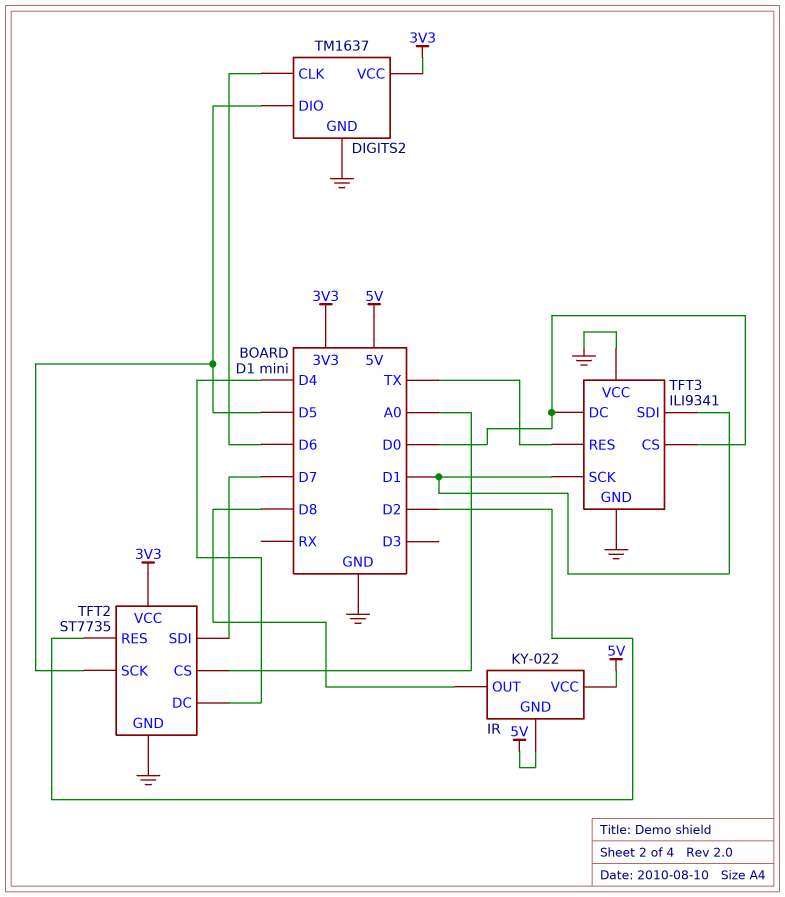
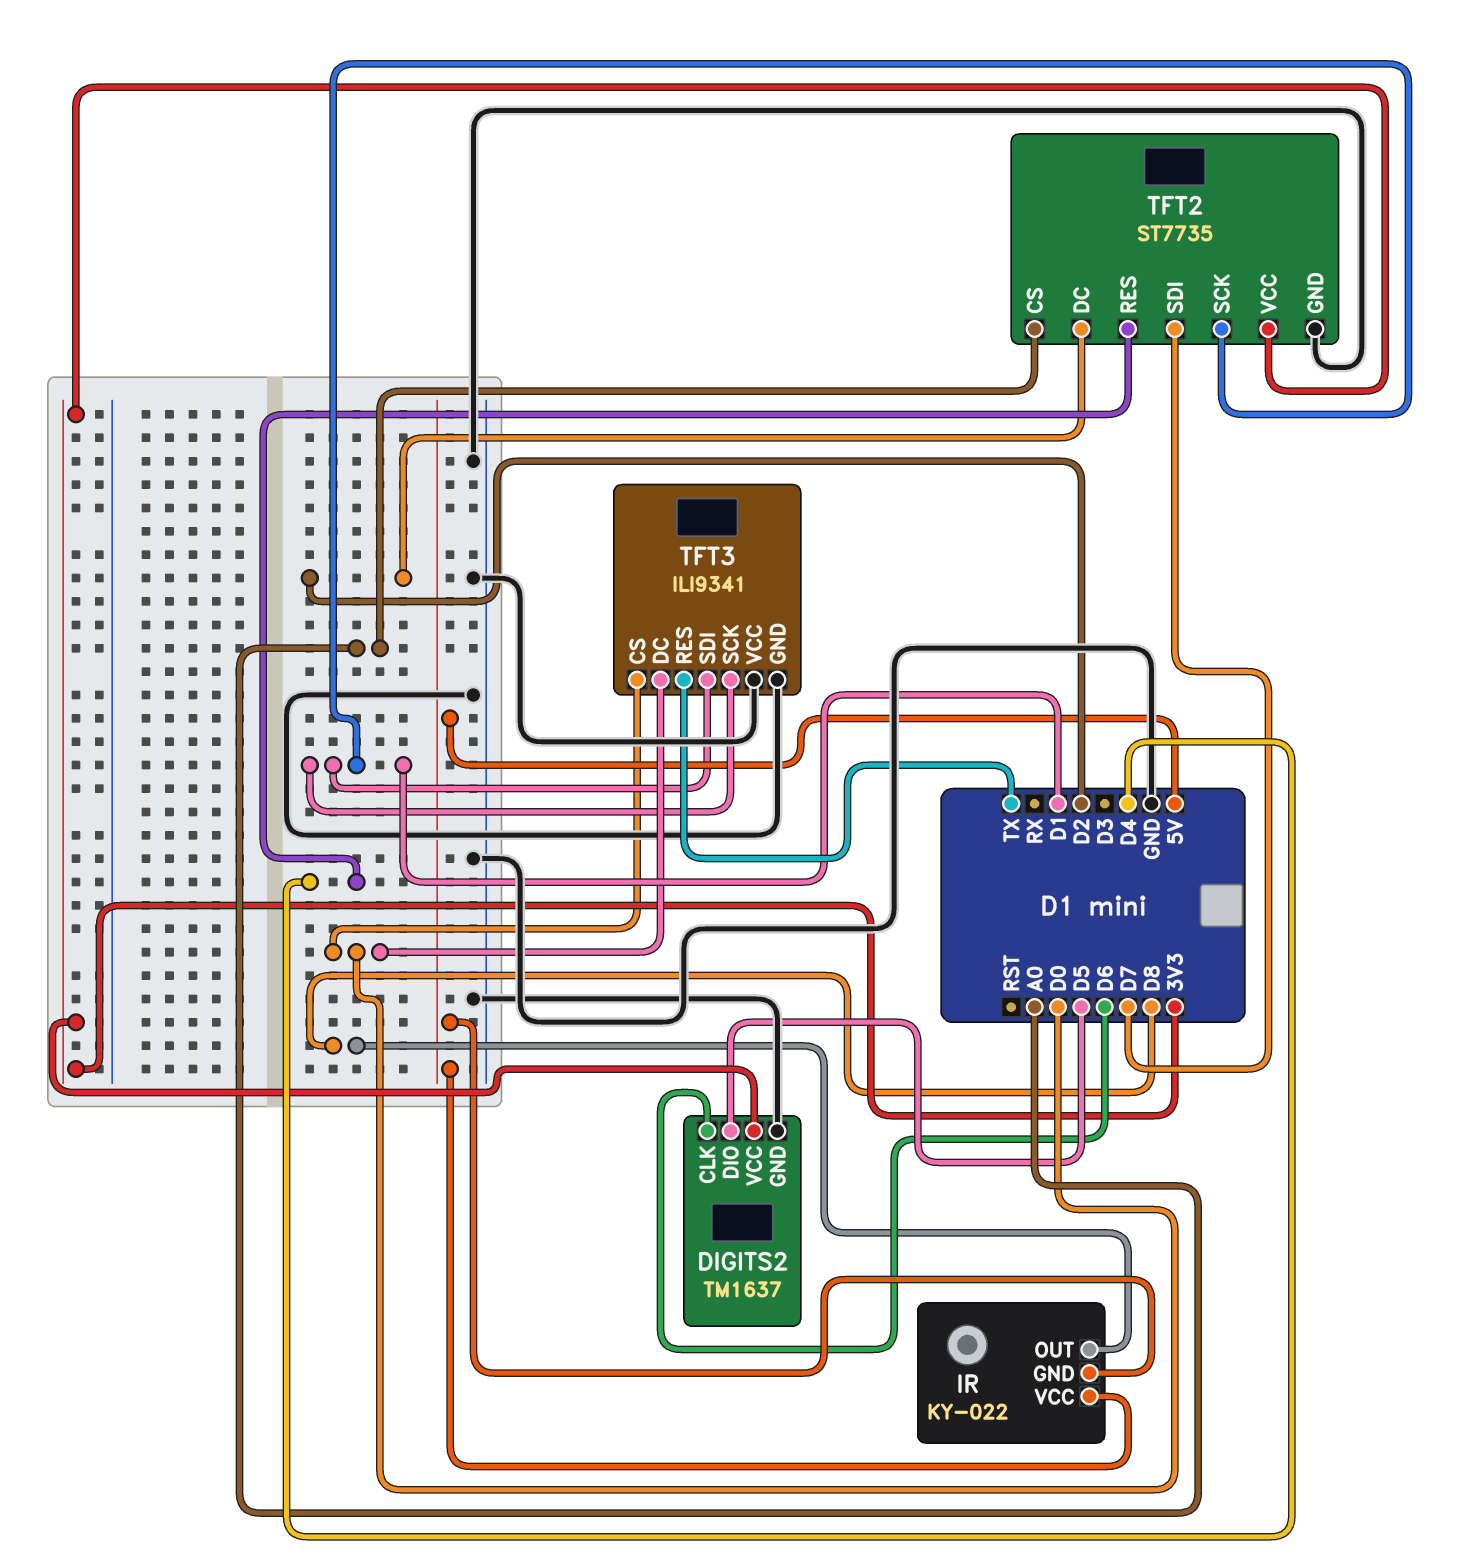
TFT2 pin DC: D4 -> D2
TFT2 pin RES: D2 -> D4
TFT2 pin SCK: D5 -> D1

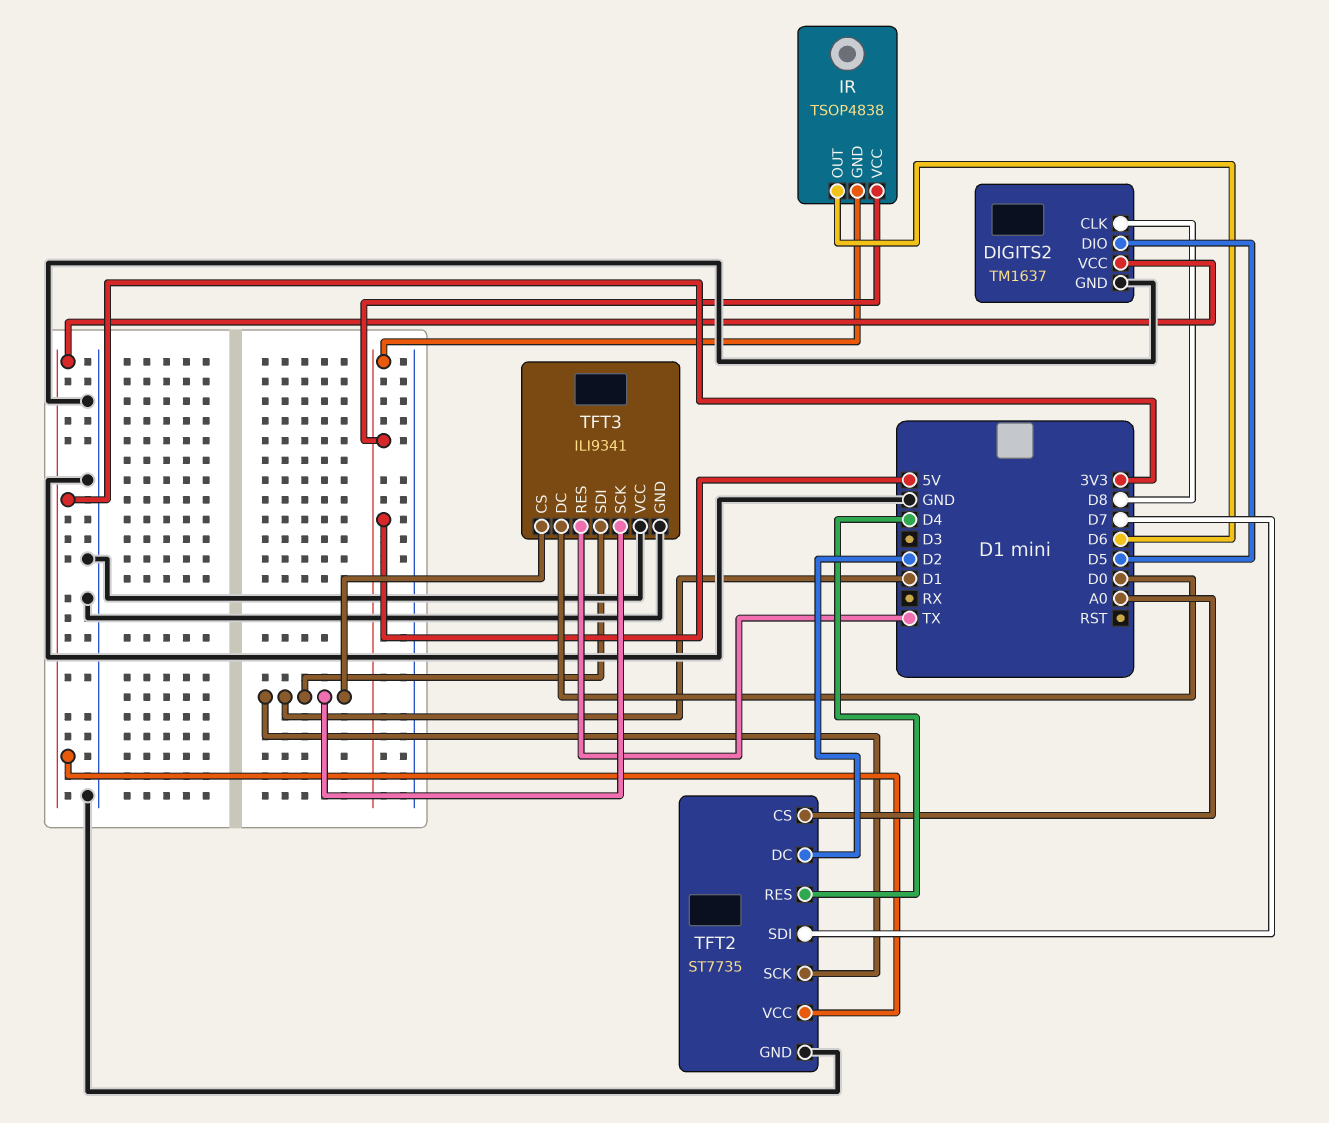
DIGITS2 pin CLK: D6 -> D8
IR: KY-022 -> TSOP4838
IR pin OUT: D8 -> D6
TFT3 pin CS: D0 -> D1

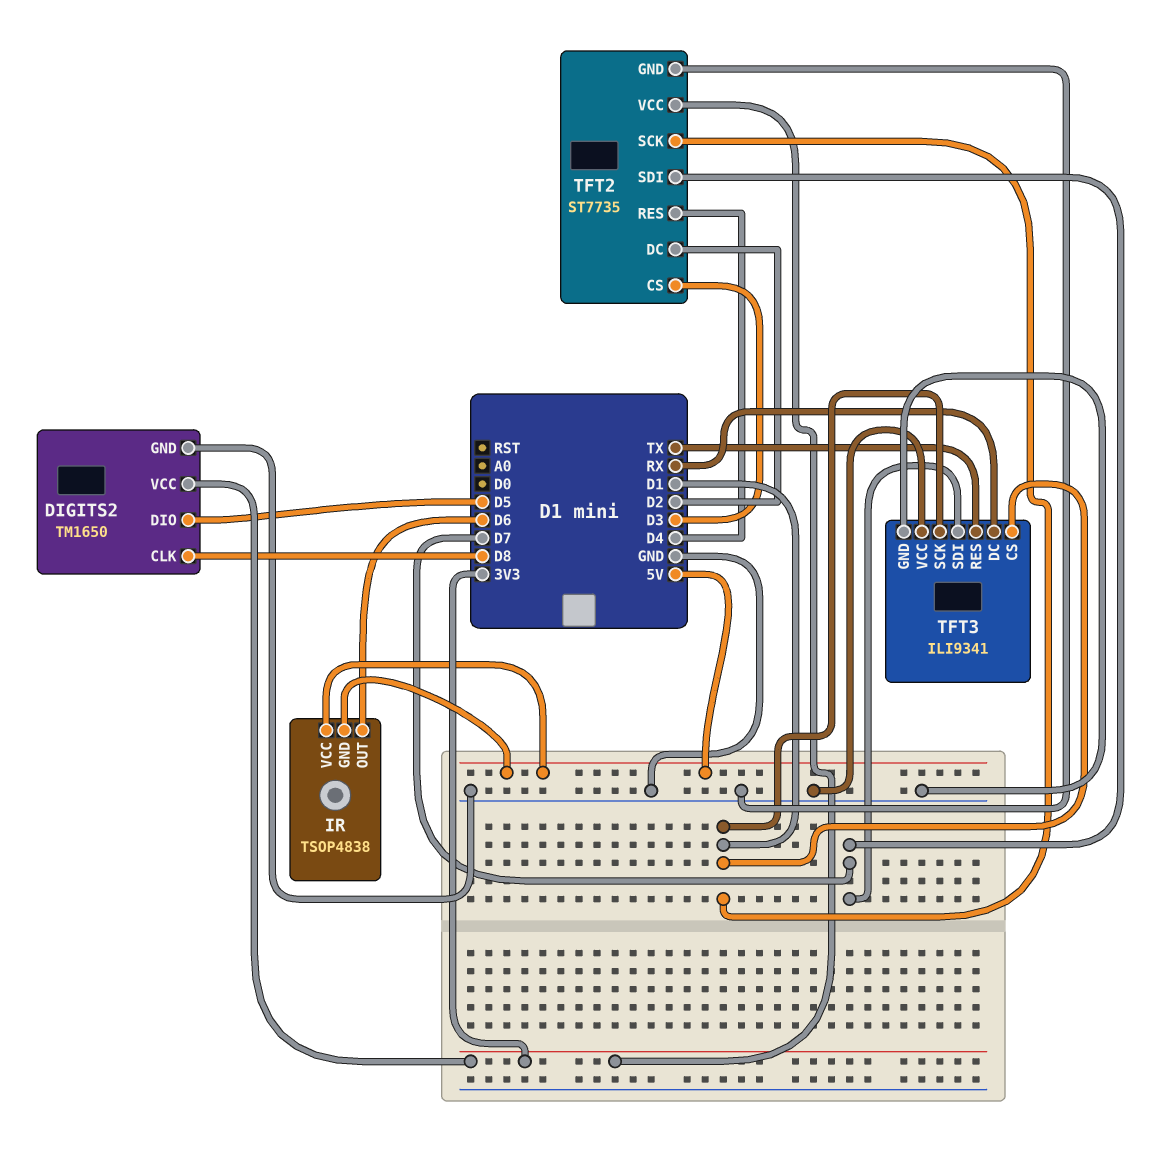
DIGITS2: TM1637 -> TM1650
TFT2 pin CS: A0 -> D3
TFT3 pin DC: D0 -> RX
TFT3 pin SDI: D1 -> D7

